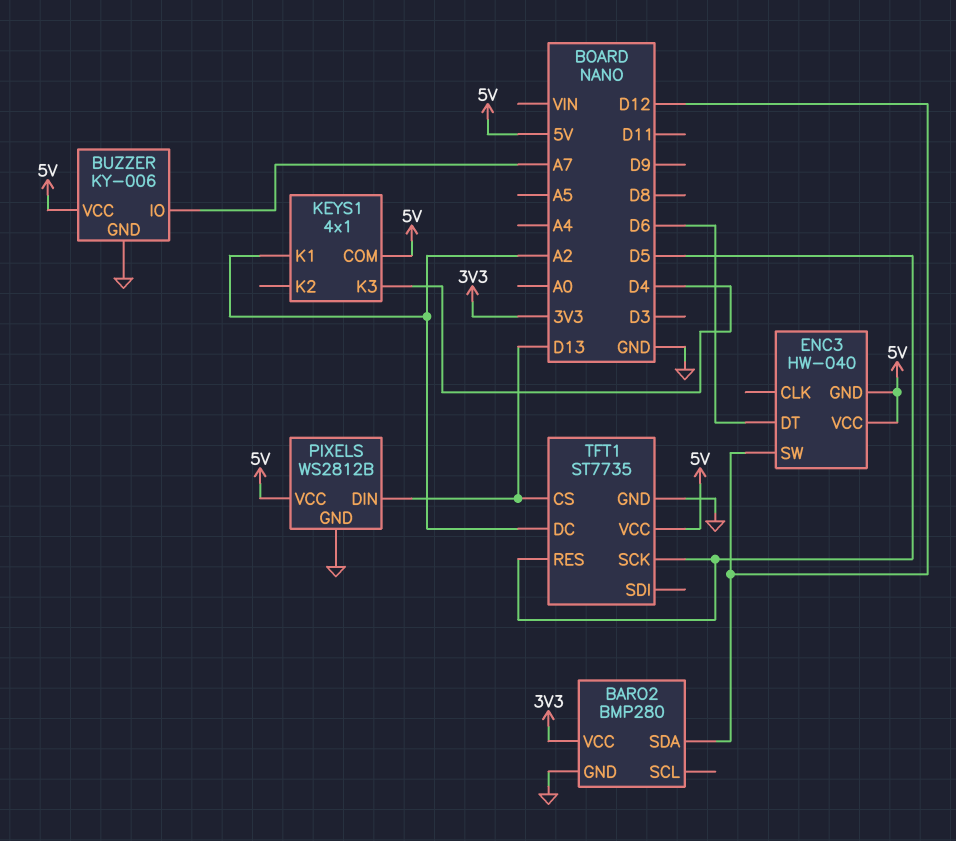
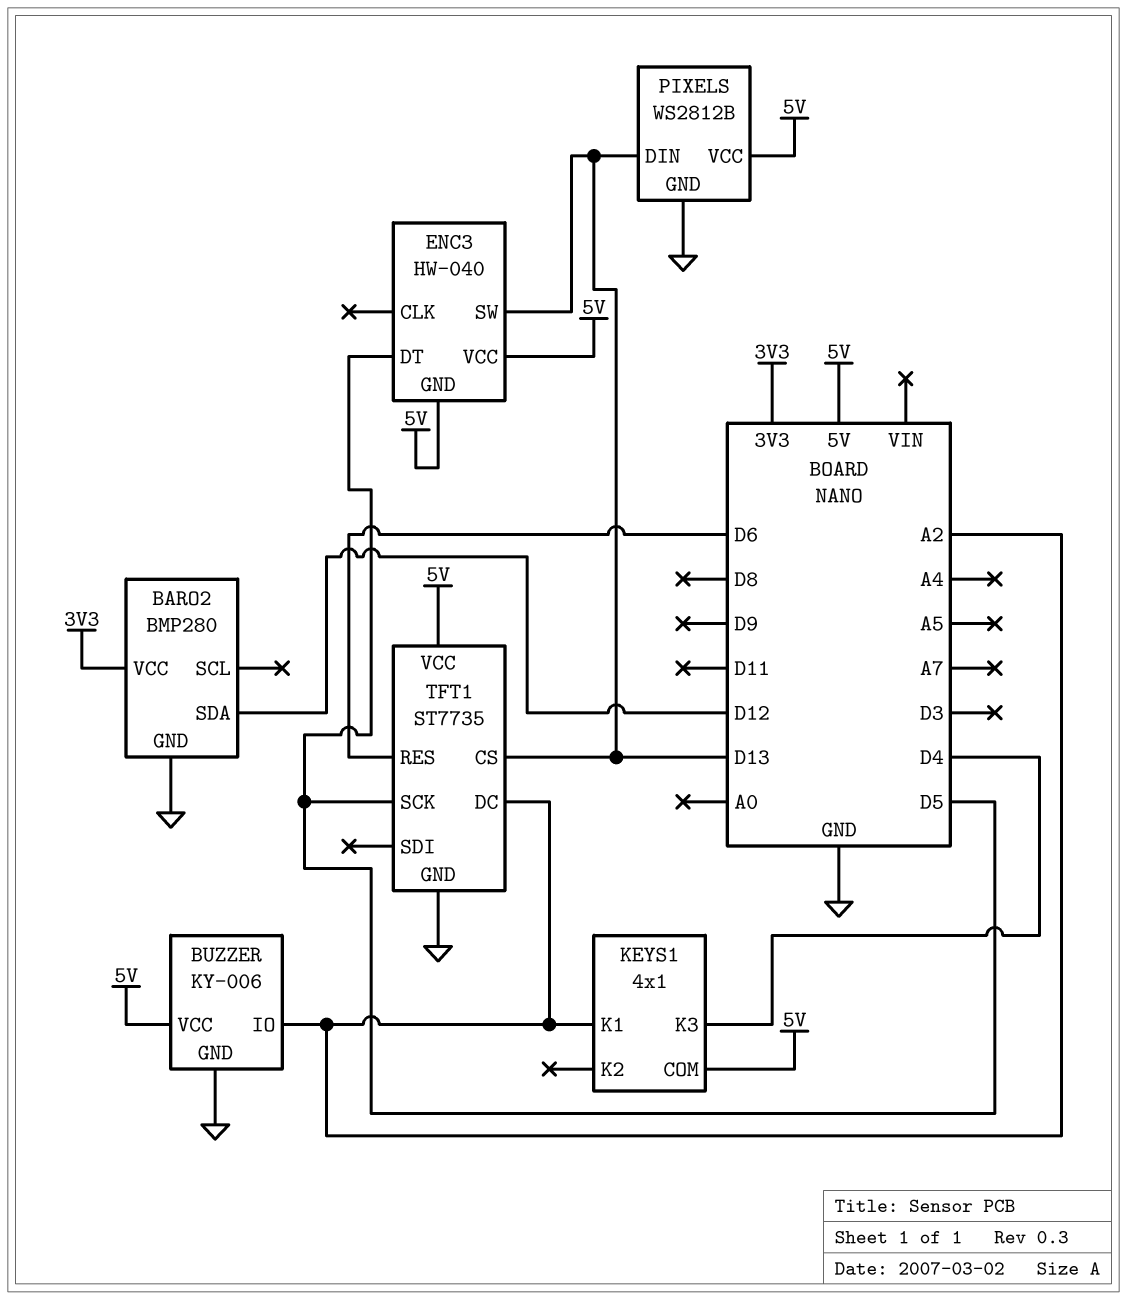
BUZZER pin IO: A7 -> A2
ENC3 pin DT: D6 -> D5
ENC3 pin SW: D12 -> D13
TFT1 pin RES: D5 -> D6

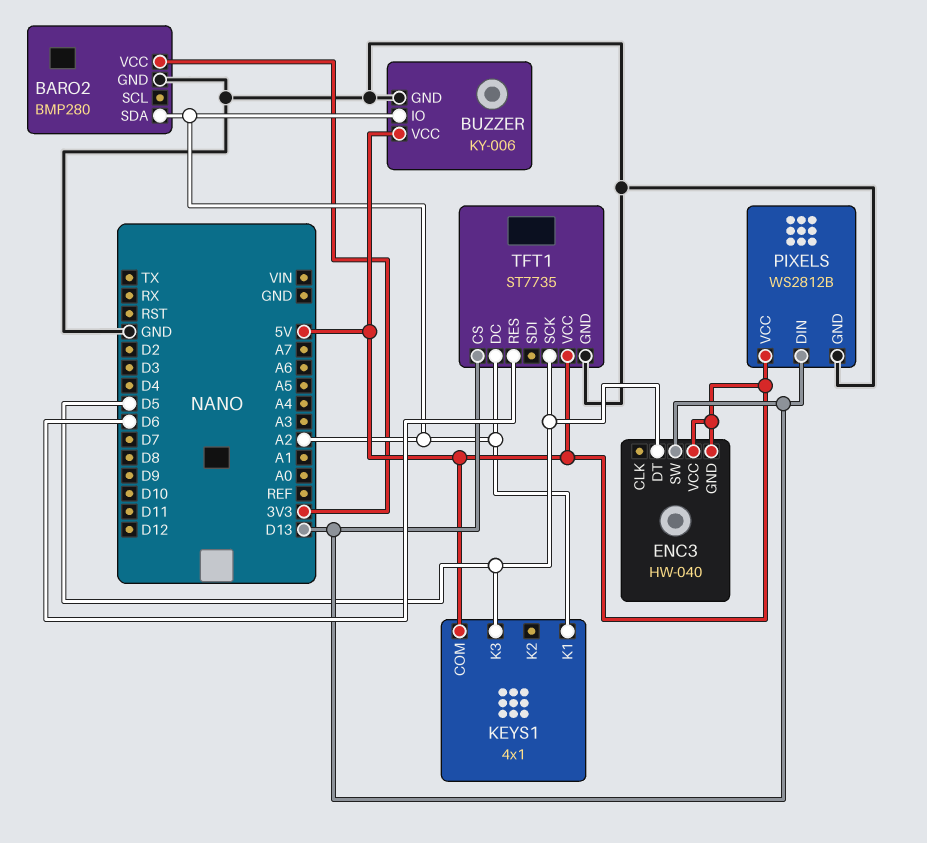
BARO2 pin SDA: D12 -> A2
KEYS1 pin K3: D4 -> D5

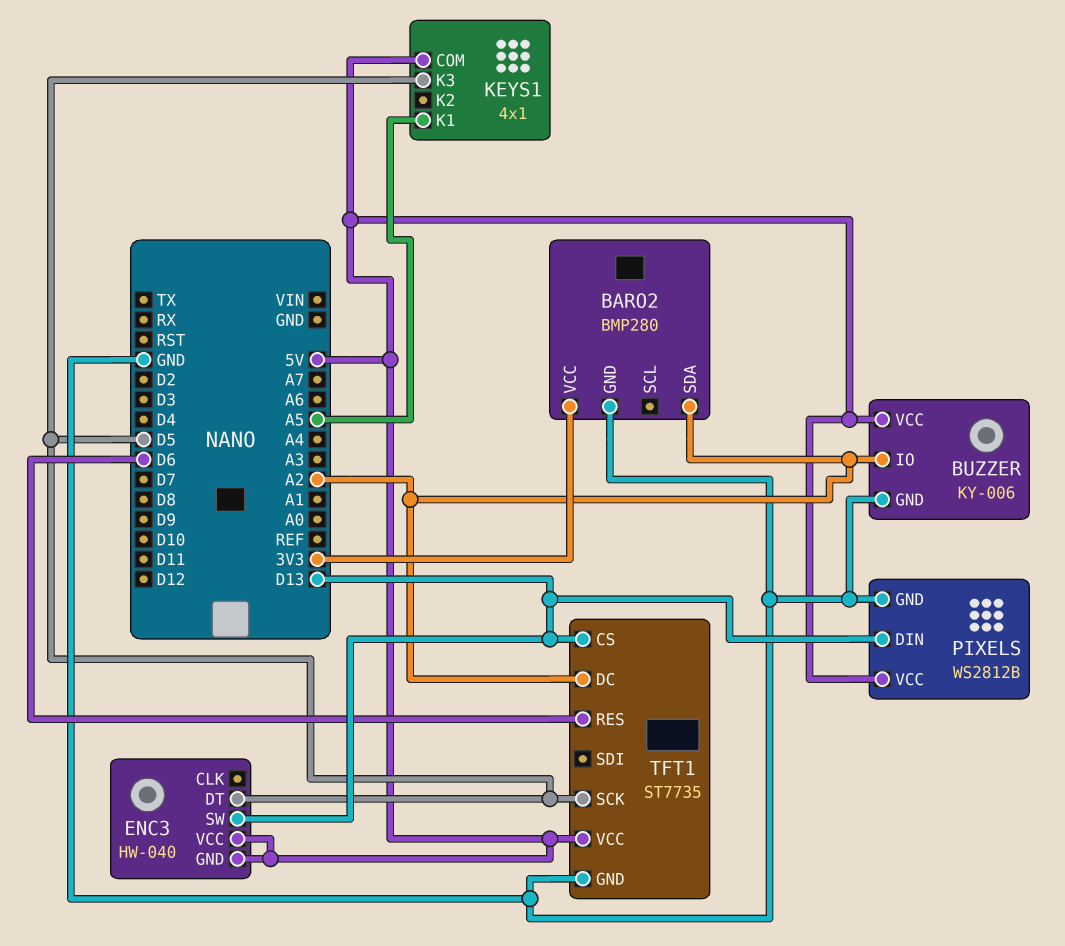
KEYS1 pin K1: A2 -> A5

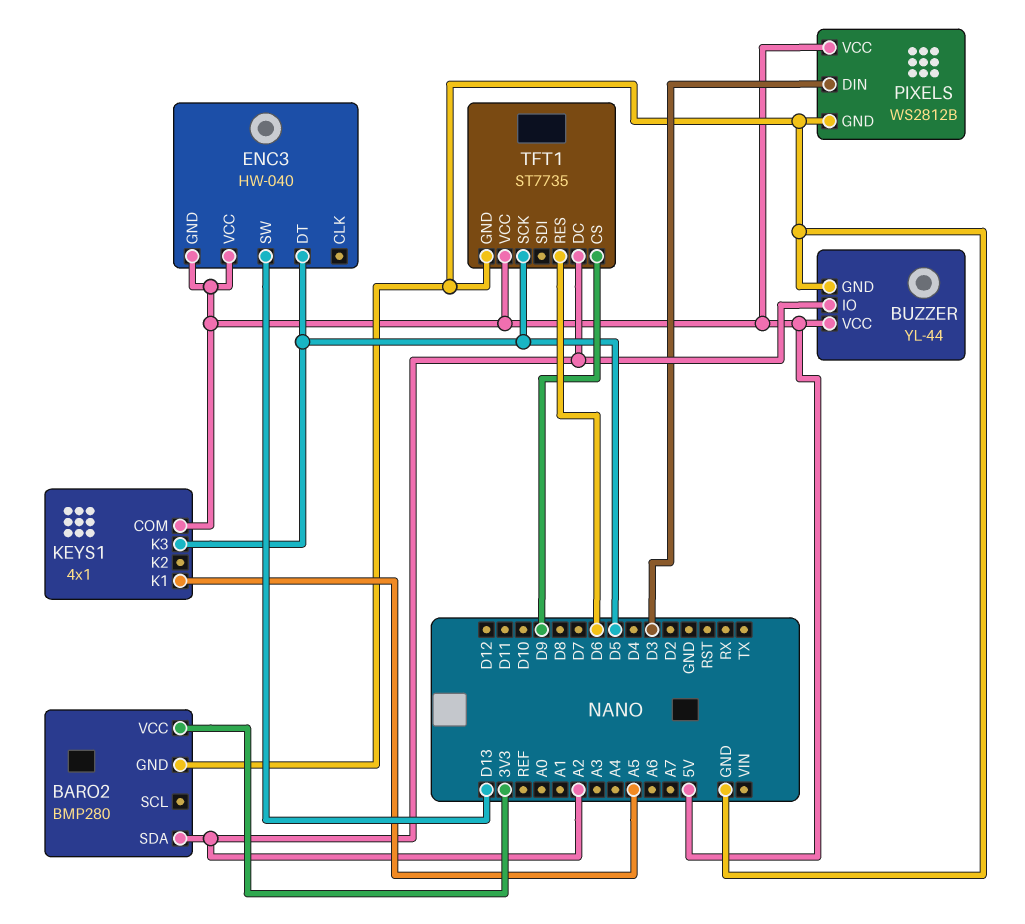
BUZZER: KY-006 -> YL-44
PIXELS pin DIN: D13 -> D3
TFT1 pin CS: D13 -> D9

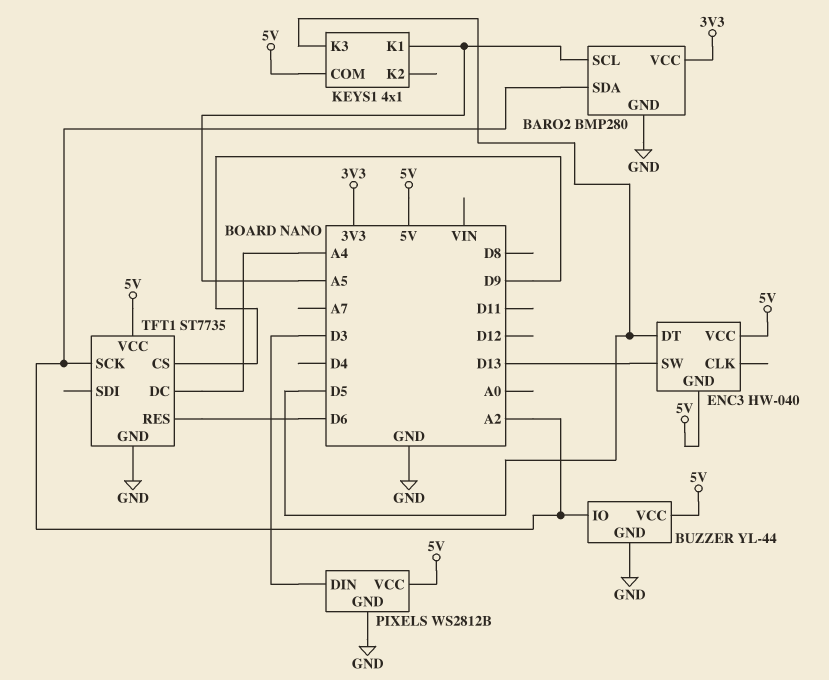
BARO2 pin SCL: none -> A5
TFT1 pin DC: A2 -> A4
TFT1 pin SCK: D5 -> A2

